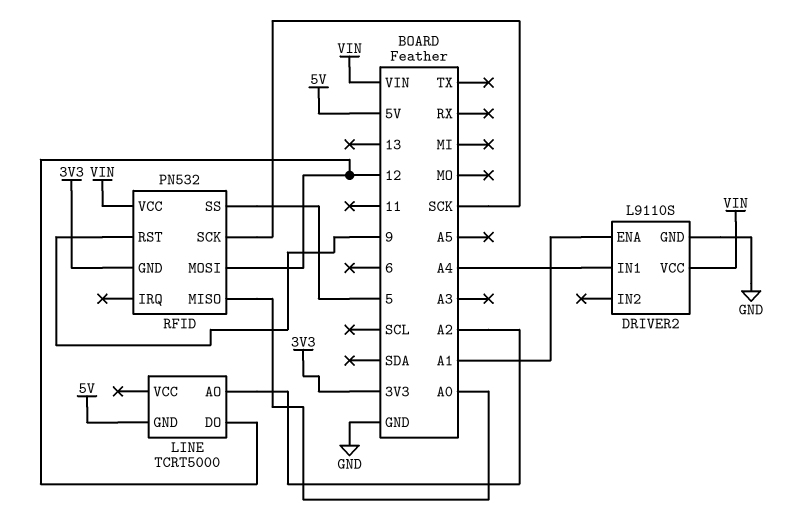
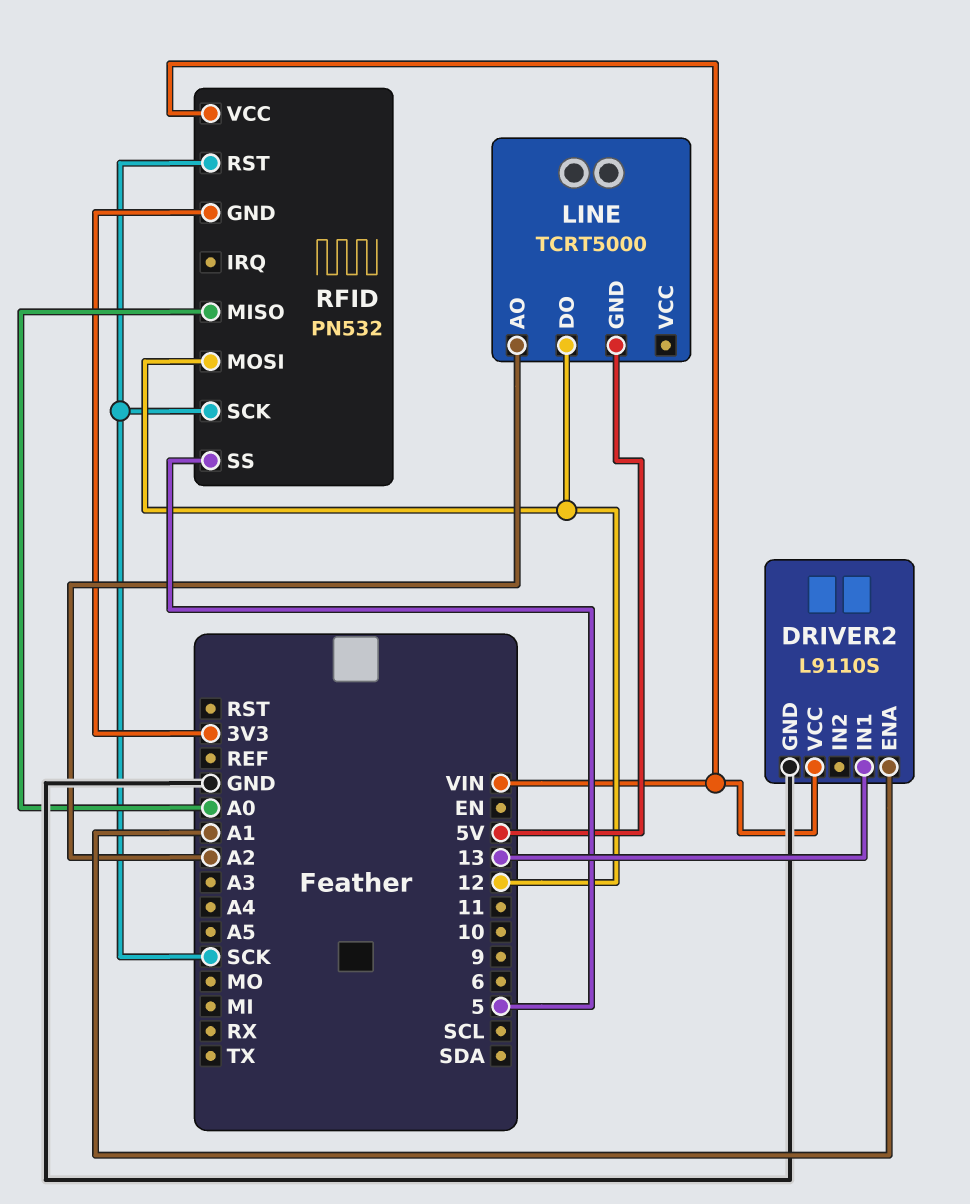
DRIVER2 pin IN1: A4 -> 13
RFID pin RST: 9 -> SCK

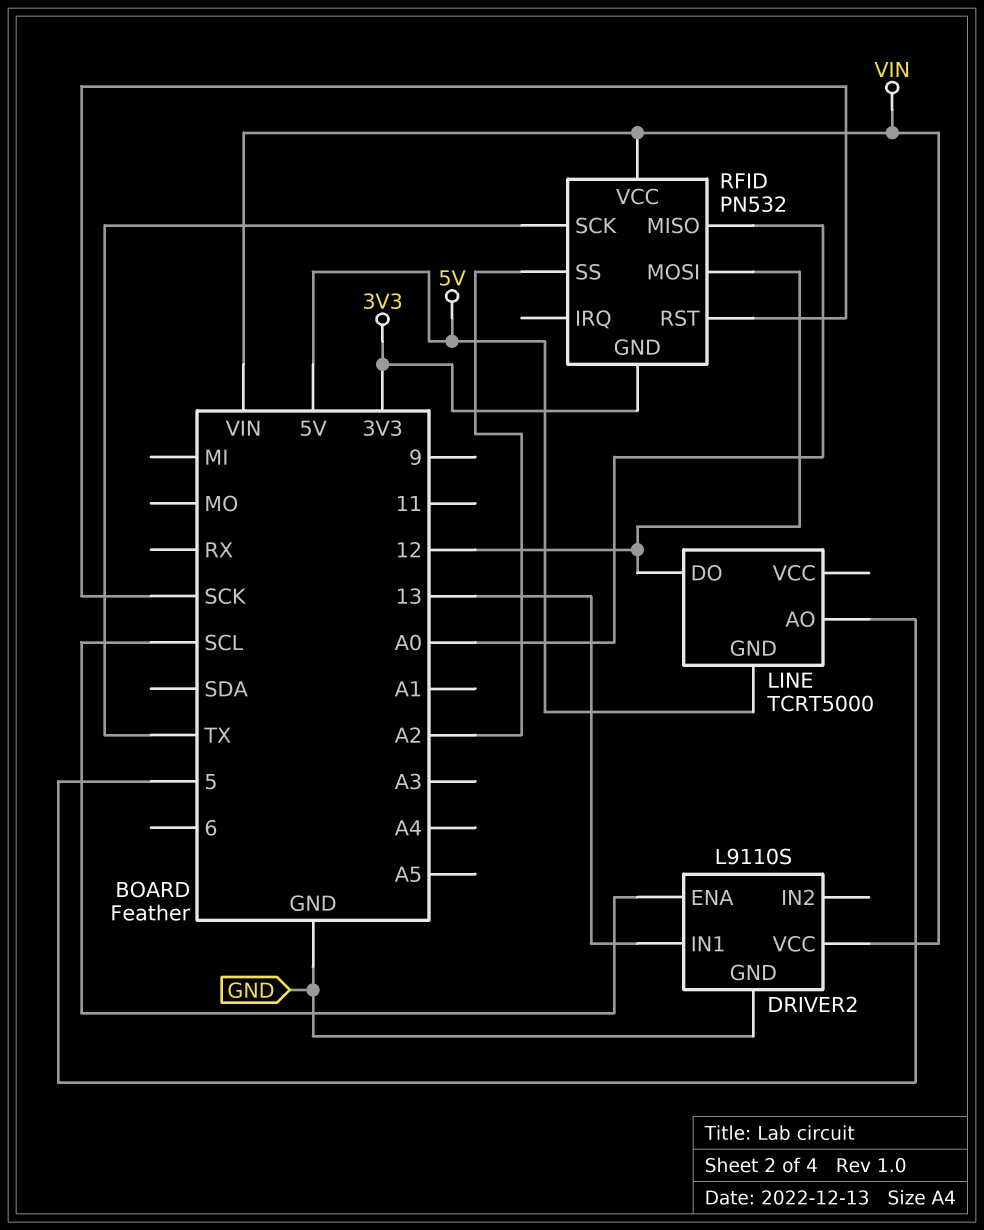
DRIVER2 pin ENA: A1 -> SCL
LINE pin AO: A2 -> 5
RFID pin SCK: SCK -> TX
RFID pin SS: 5 -> A2

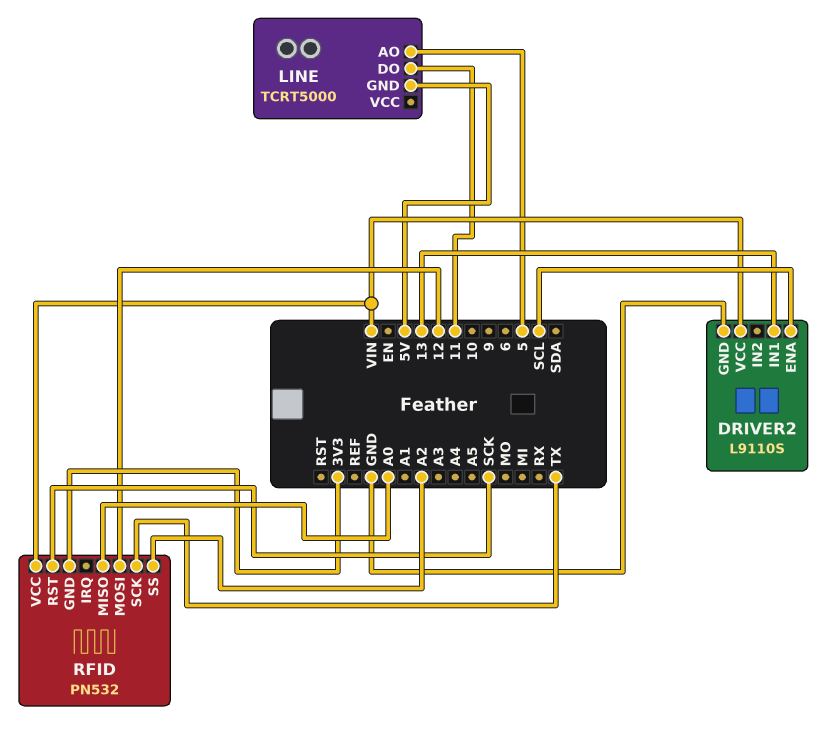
LINE pin DO: 12 -> 11

